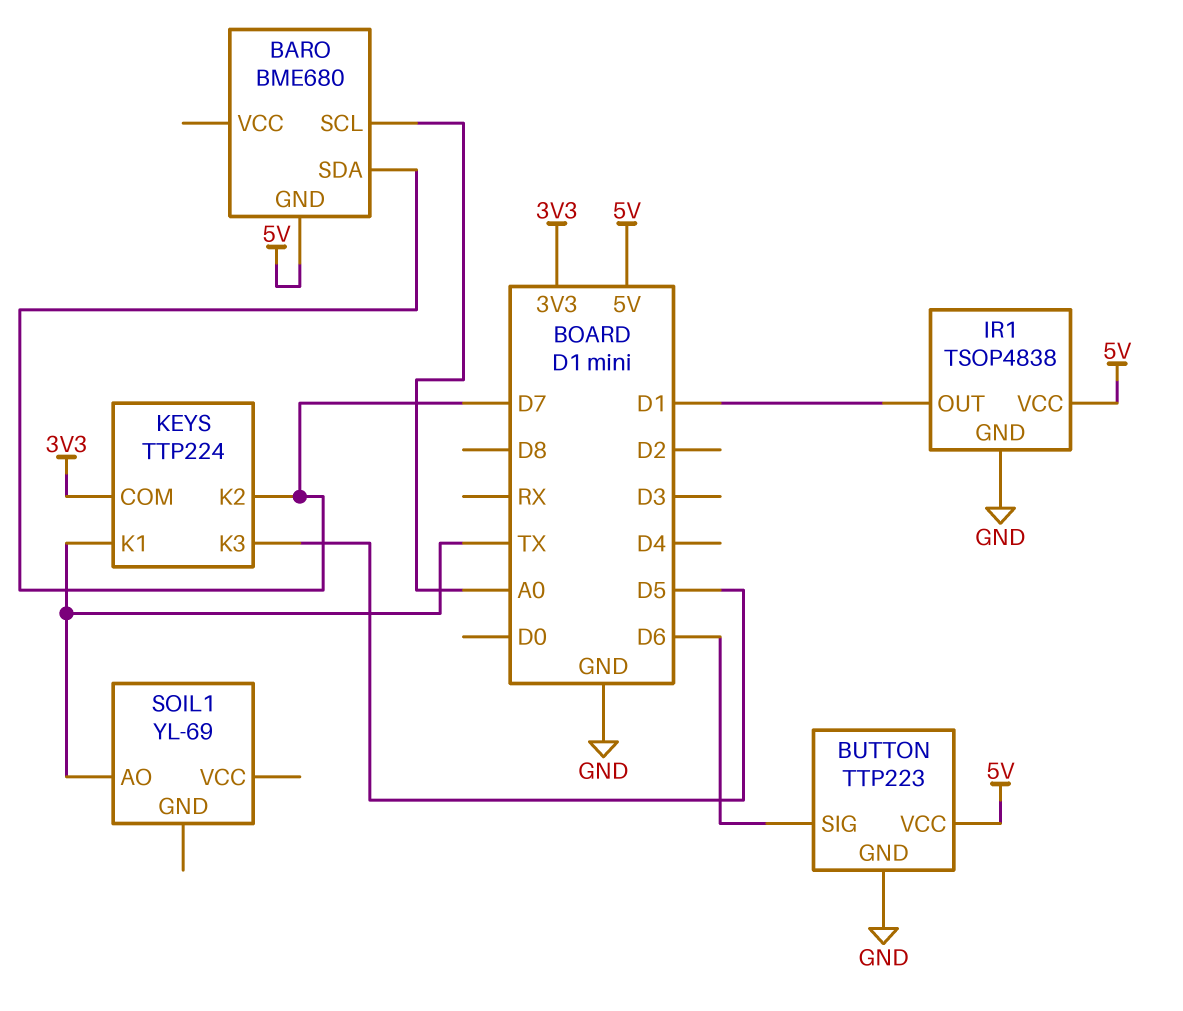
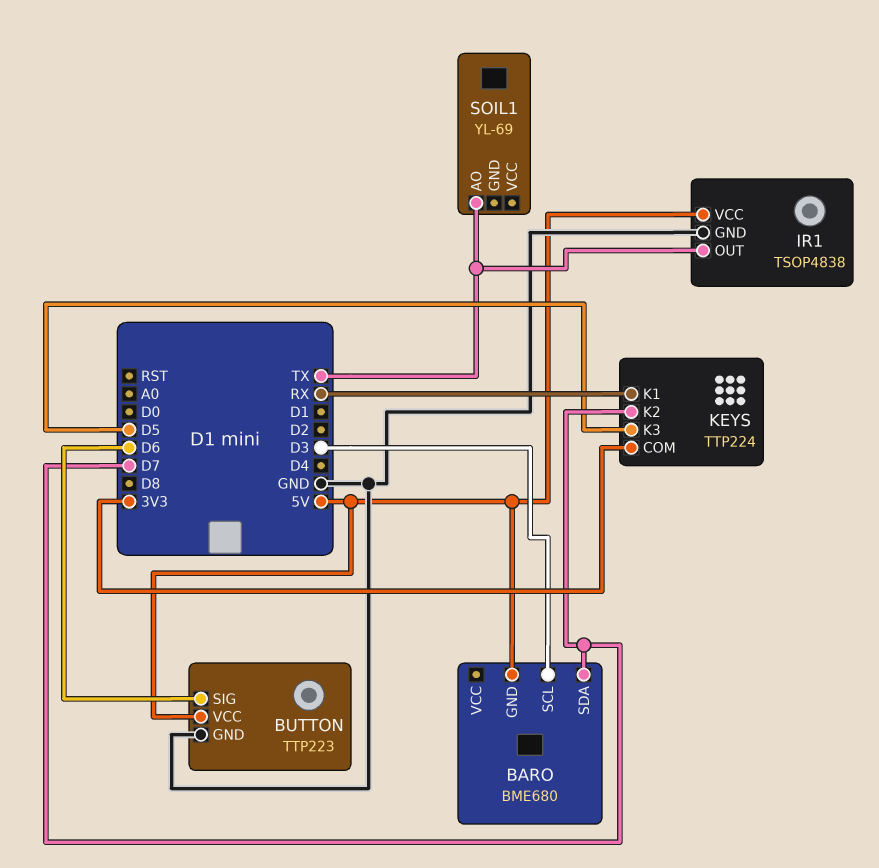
BARO pin SCL: A0 -> D3
IR1 pin OUT: D1 -> TX
KEYS pin K1: TX -> RX

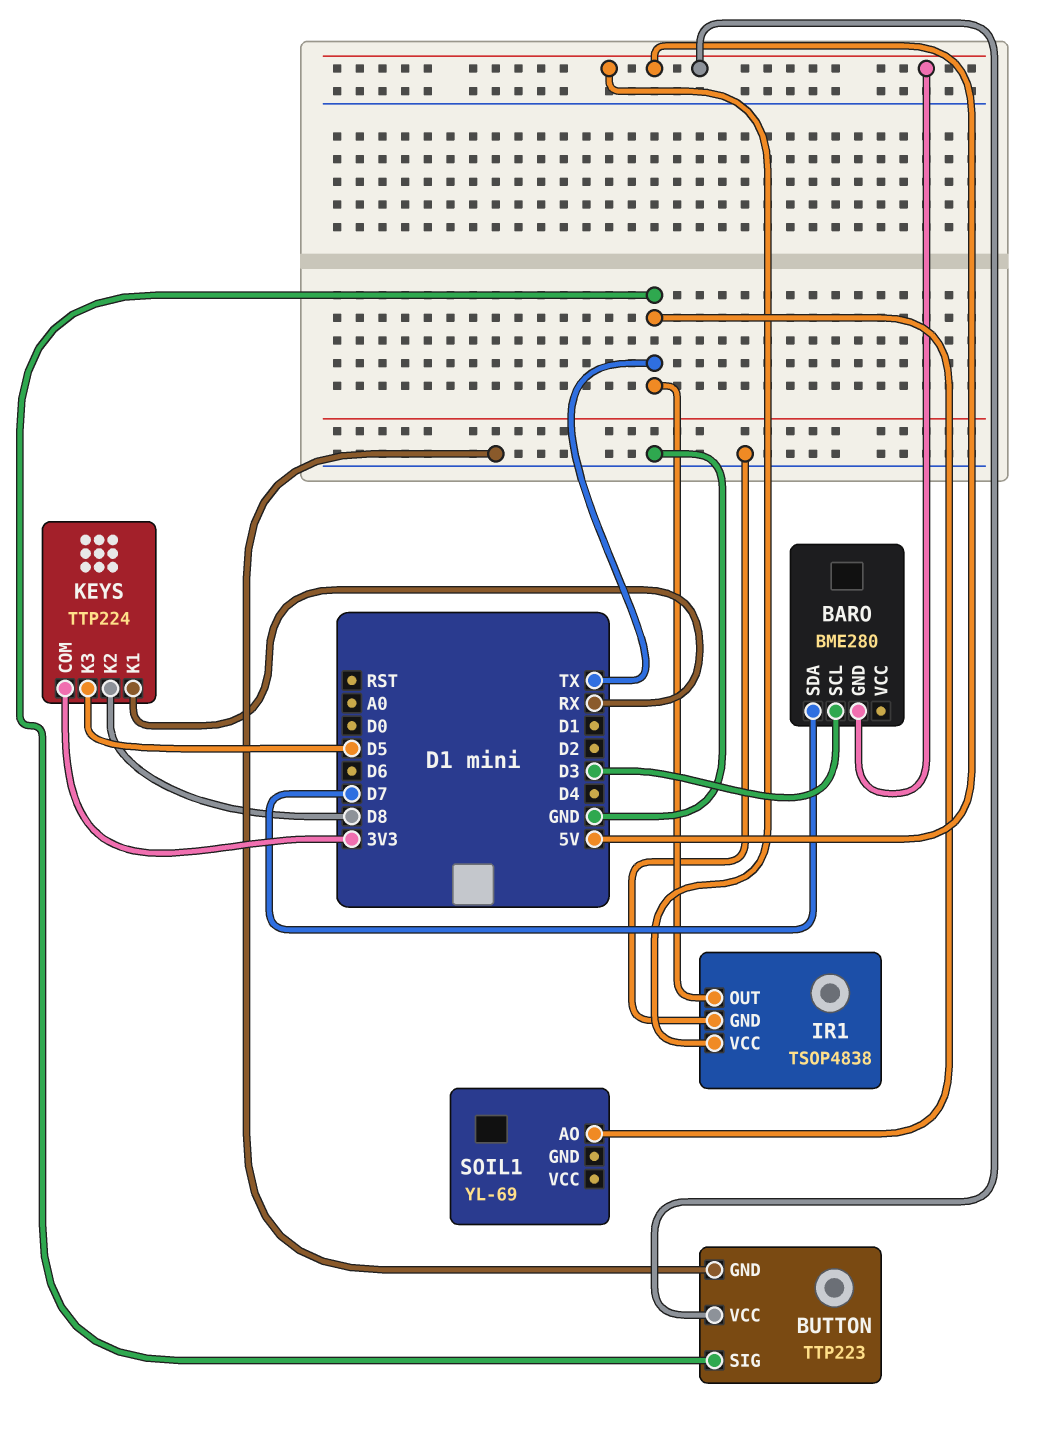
BARO: BME680 -> BME280
BUTTON pin SIG: D6 -> TX
KEYS pin K2: D7 -> D8

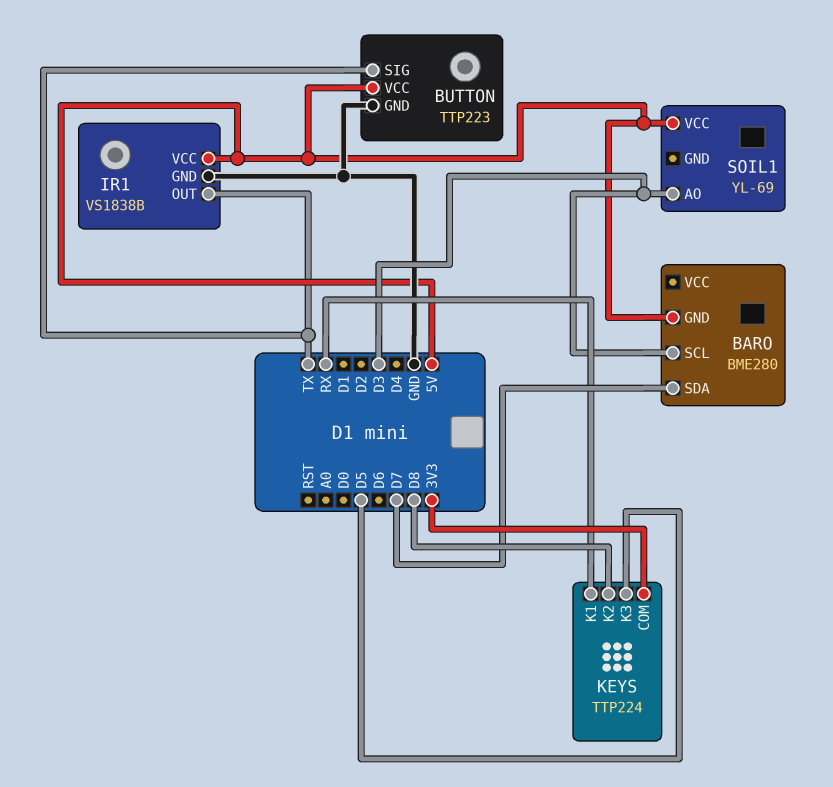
IR1: TSOP4838 -> VS1838B
SOIL1 pin AO: TX -> D3
SOIL1 pin VCC: none -> 5V

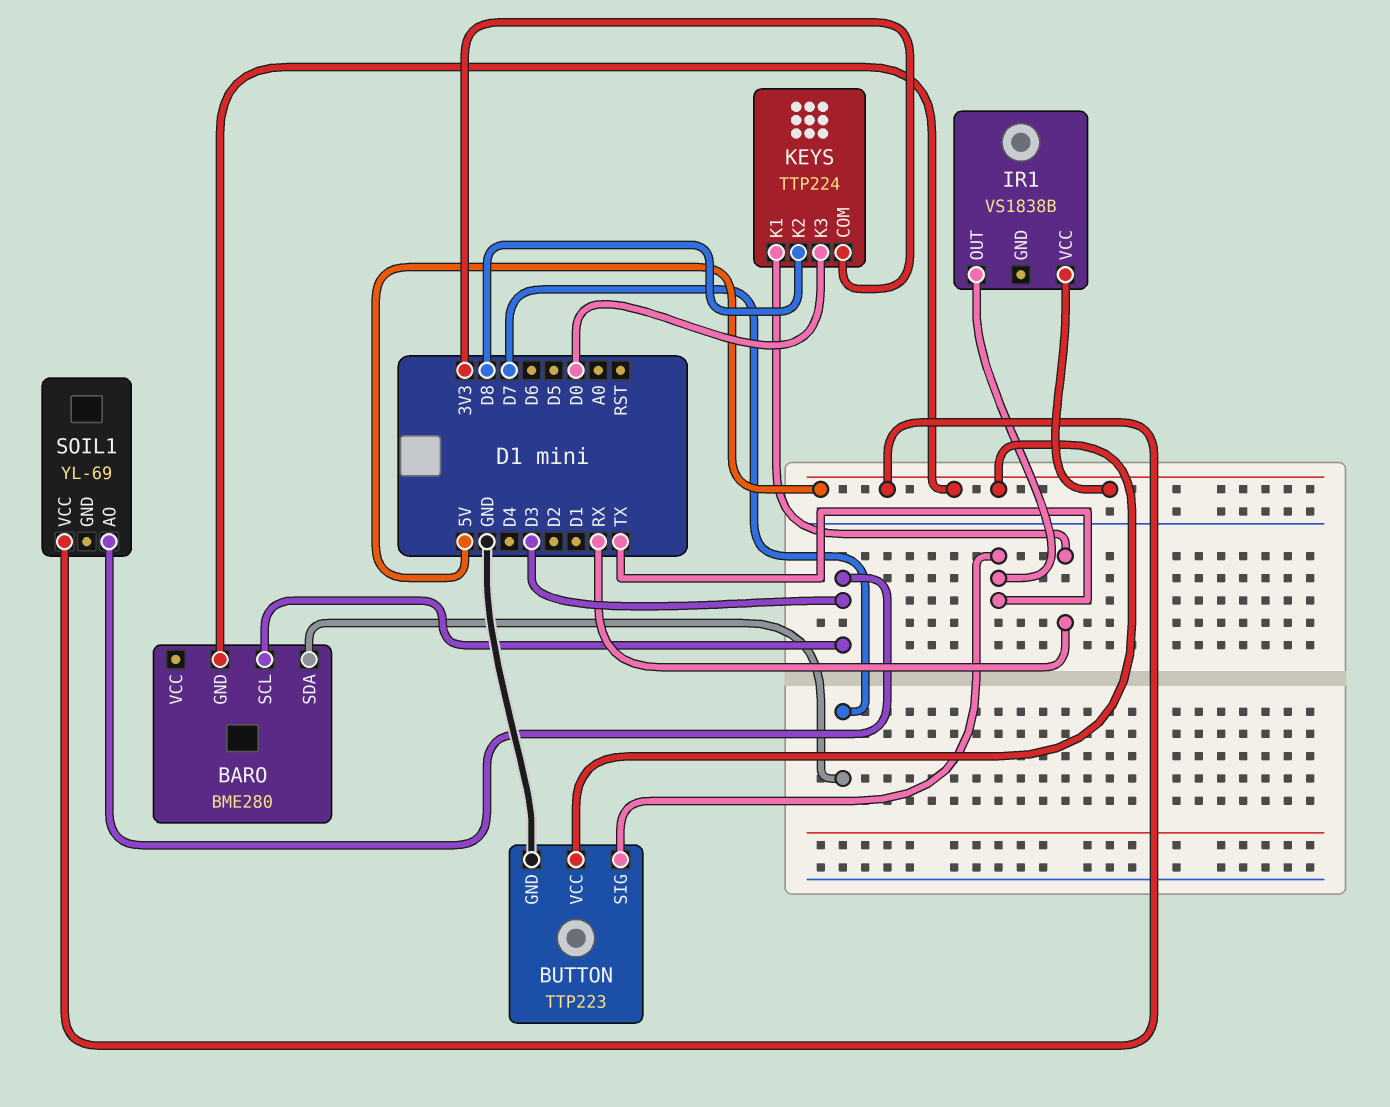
IR1 pin GND: GND -> none
KEYS pin K3: D5 -> D0

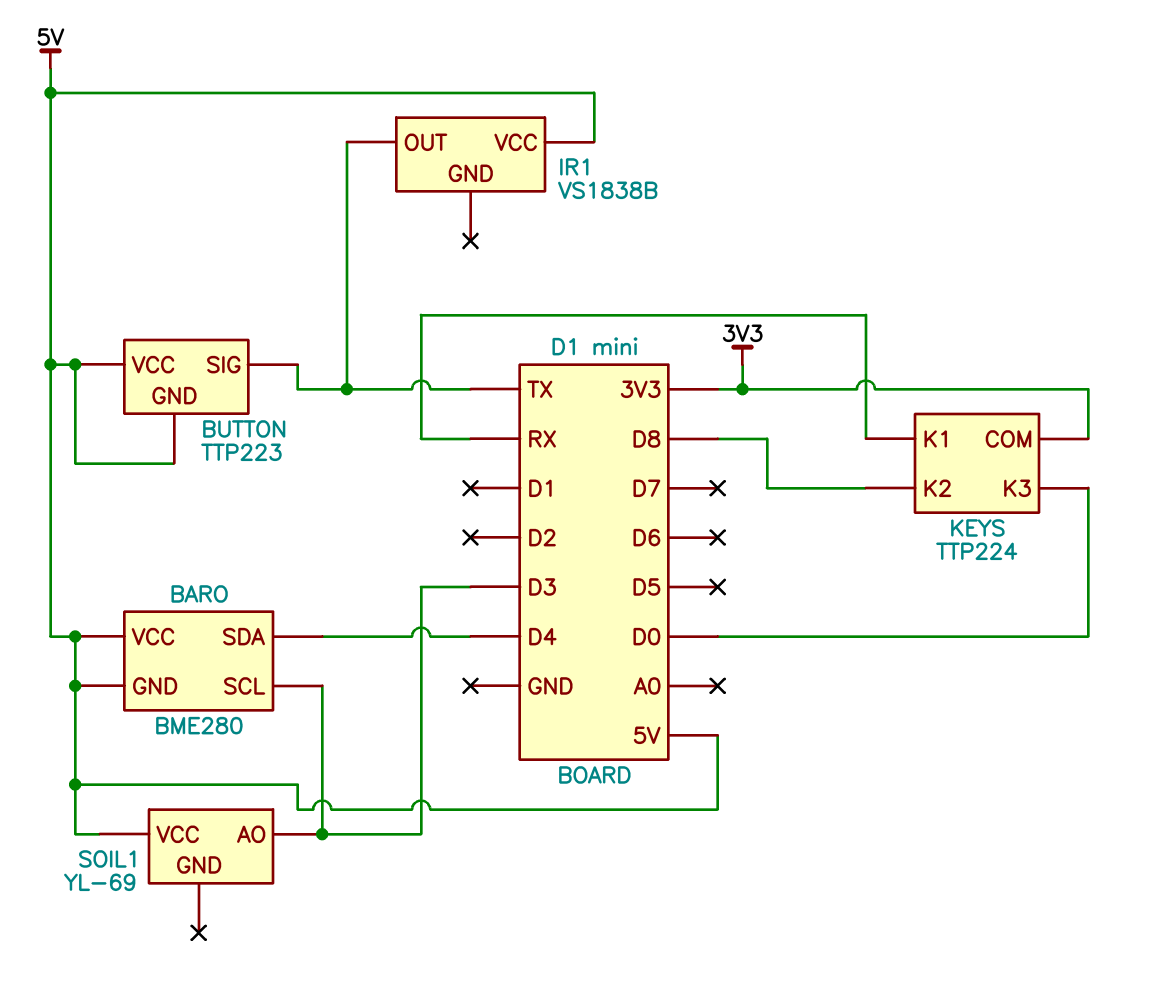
BARO pin SDA: D7 -> D4
BARO pin VCC: none -> 5V
BUTTON pin GND: GND -> 5V

